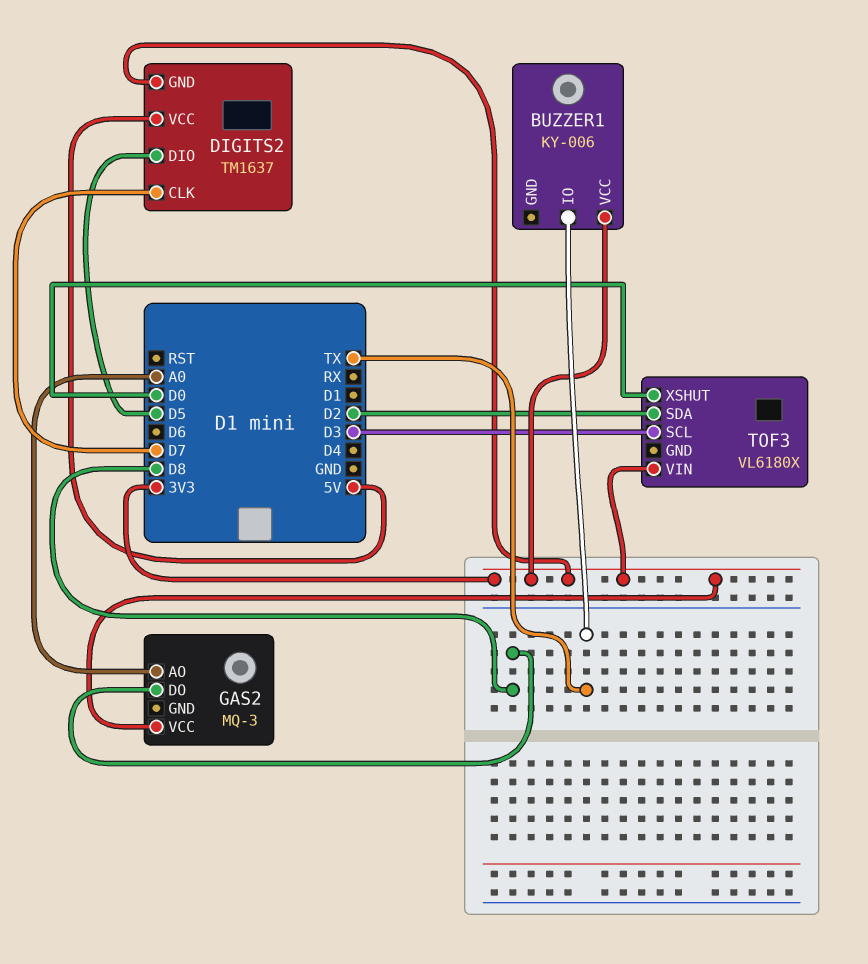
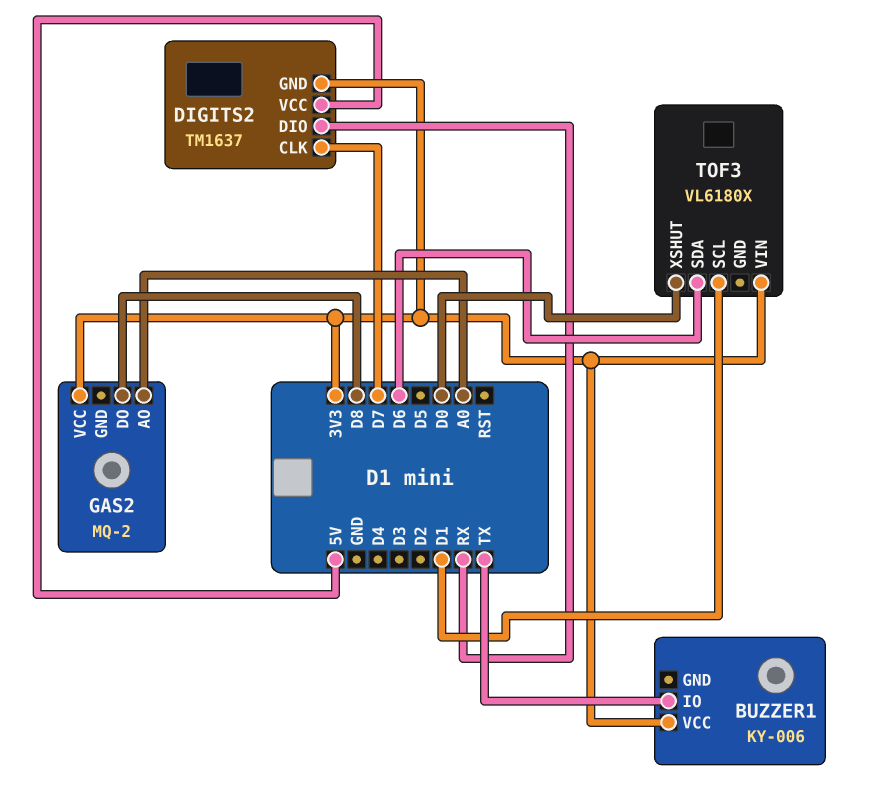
DIGITS2 pin DIO: D5 -> RX
GAS2: MQ-3 -> MQ-2
TOF3 pin SCL: D3 -> D1
TOF3 pin SDA: D2 -> D6

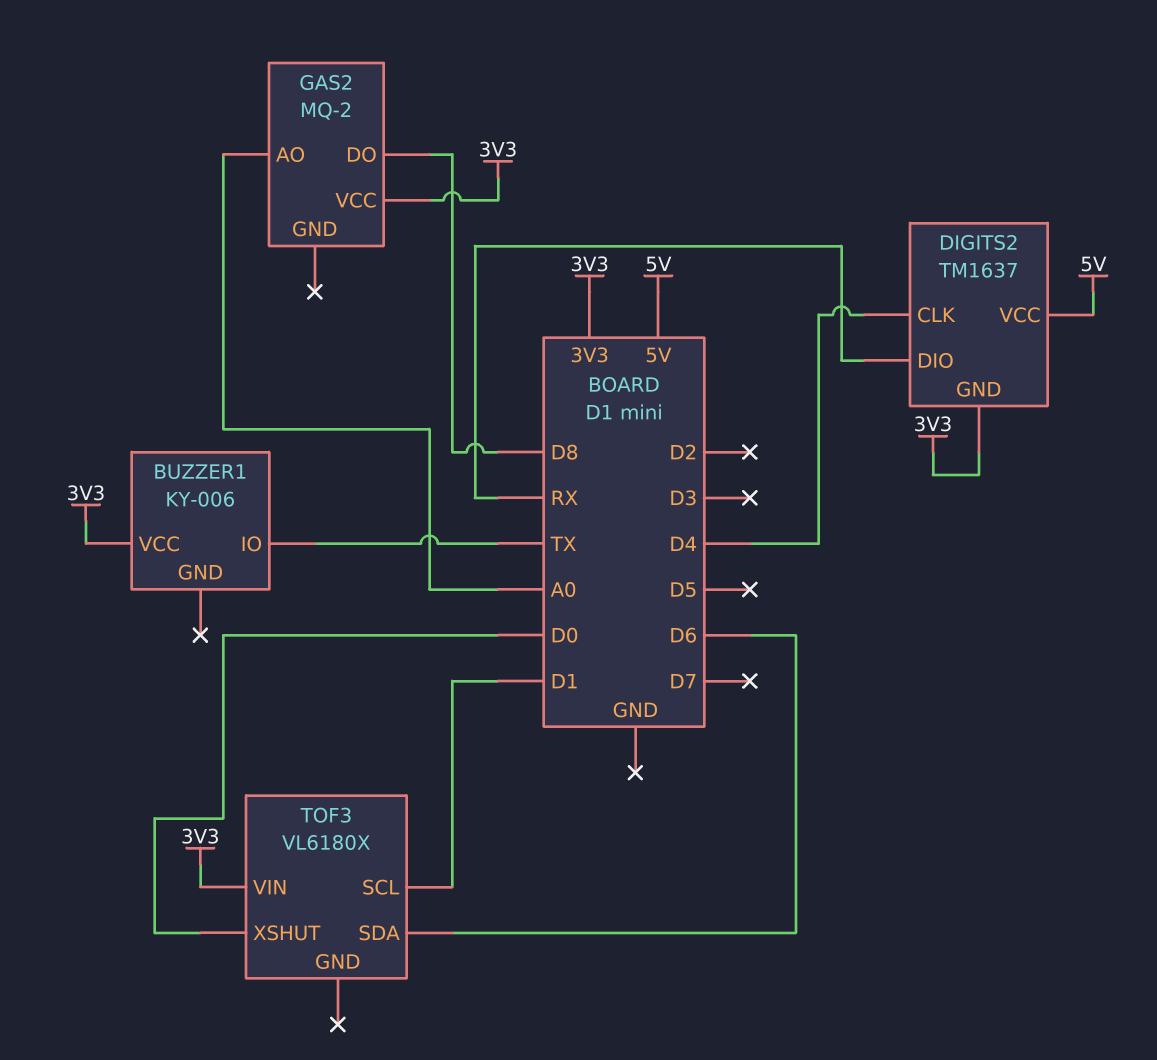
DIGITS2 pin CLK: D7 -> D4

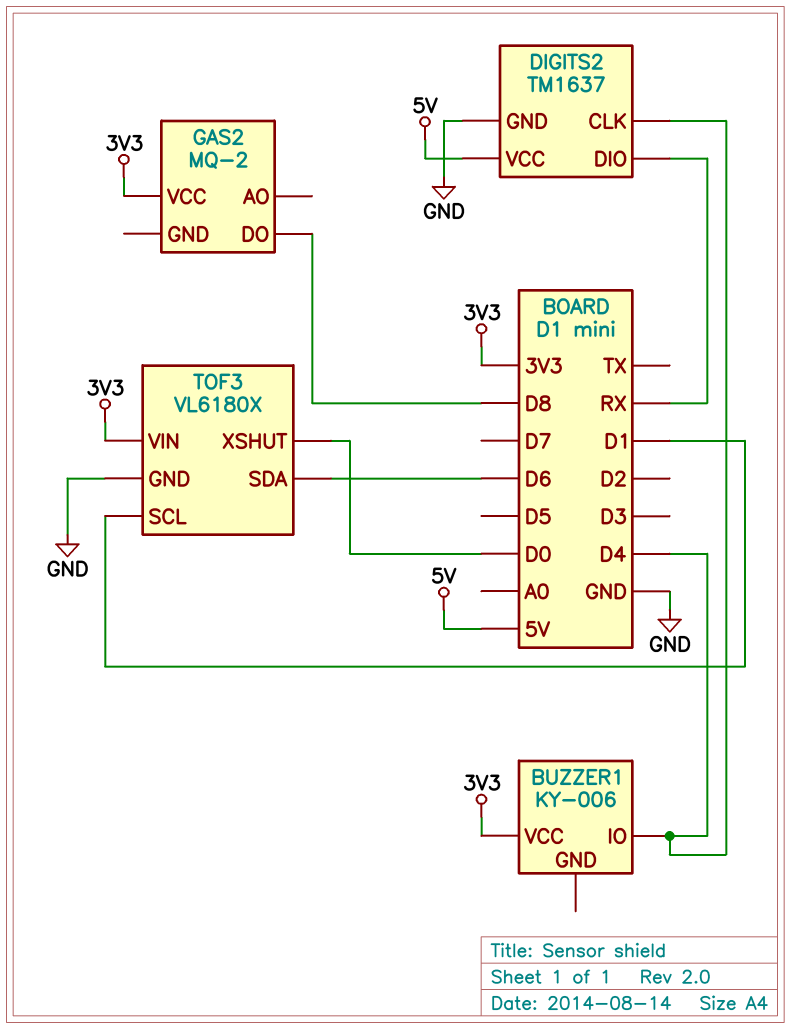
BUZZER1 pin IO: TX -> D4
DIGITS2 pin GND: 3V3 -> GND
GAS2 pin AO: A0 -> none
TOF3 pin GND: none -> GND

